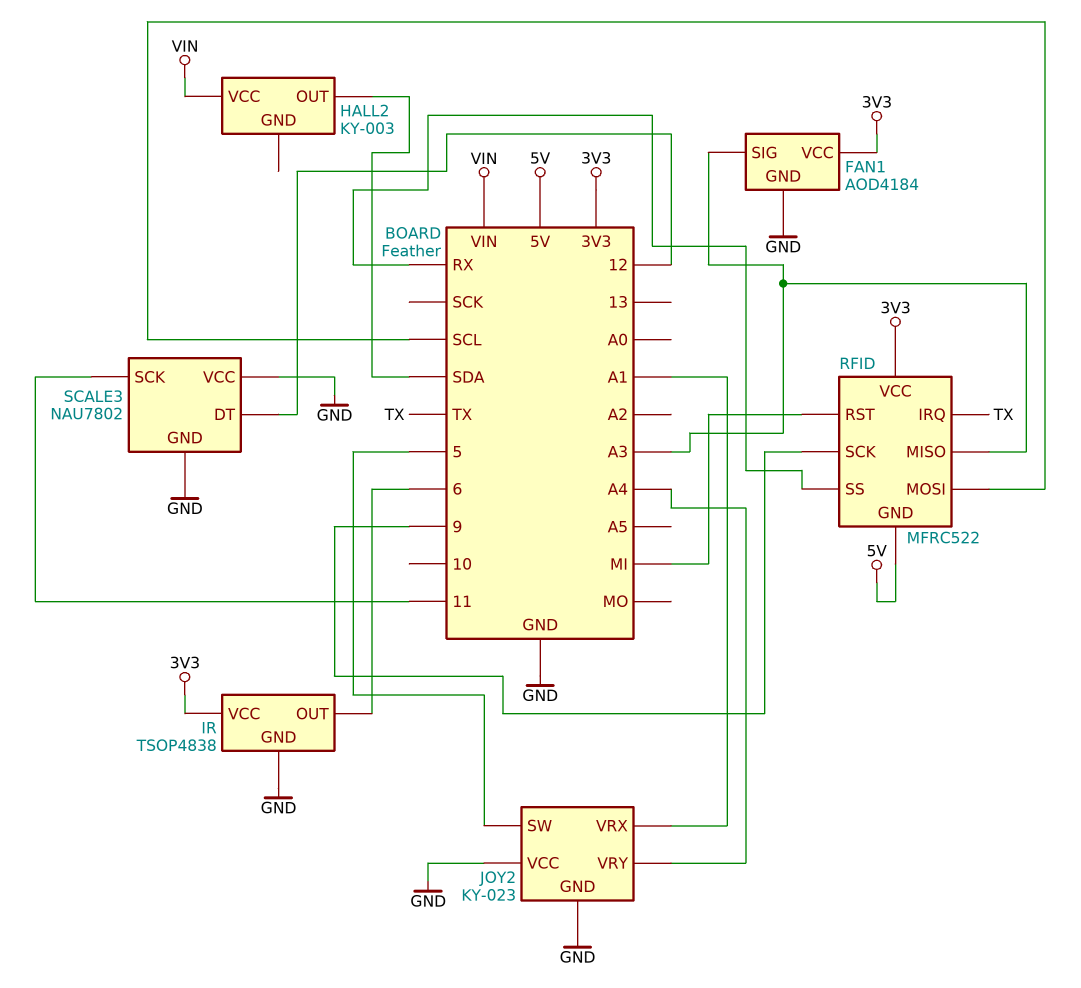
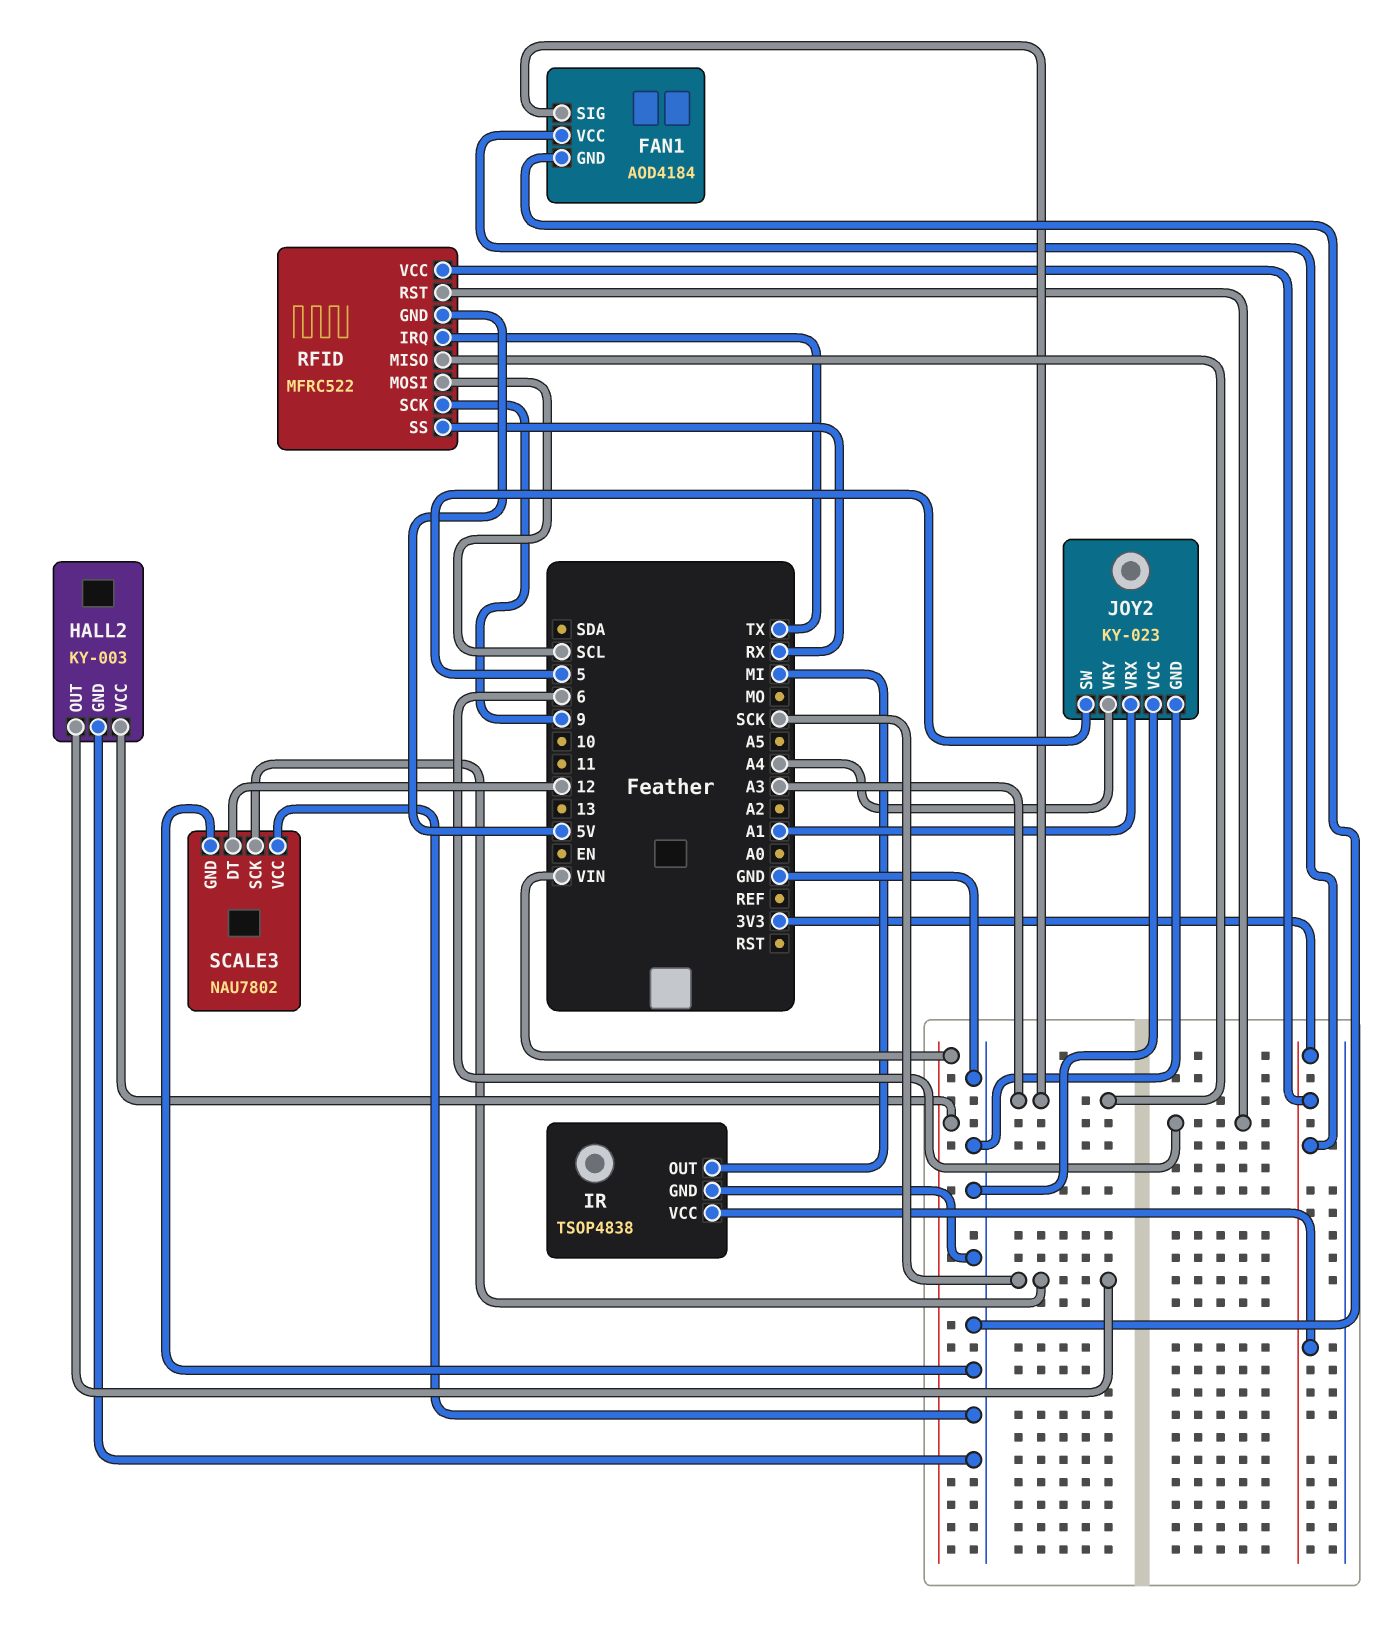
HALL2 pin GND: none -> GND
HALL2 pin OUT: SDA -> SCK
IR pin OUT: 6 -> MI
RFID pin RST: MI -> 6
SCALE3 pin SCK: 11 -> SCK

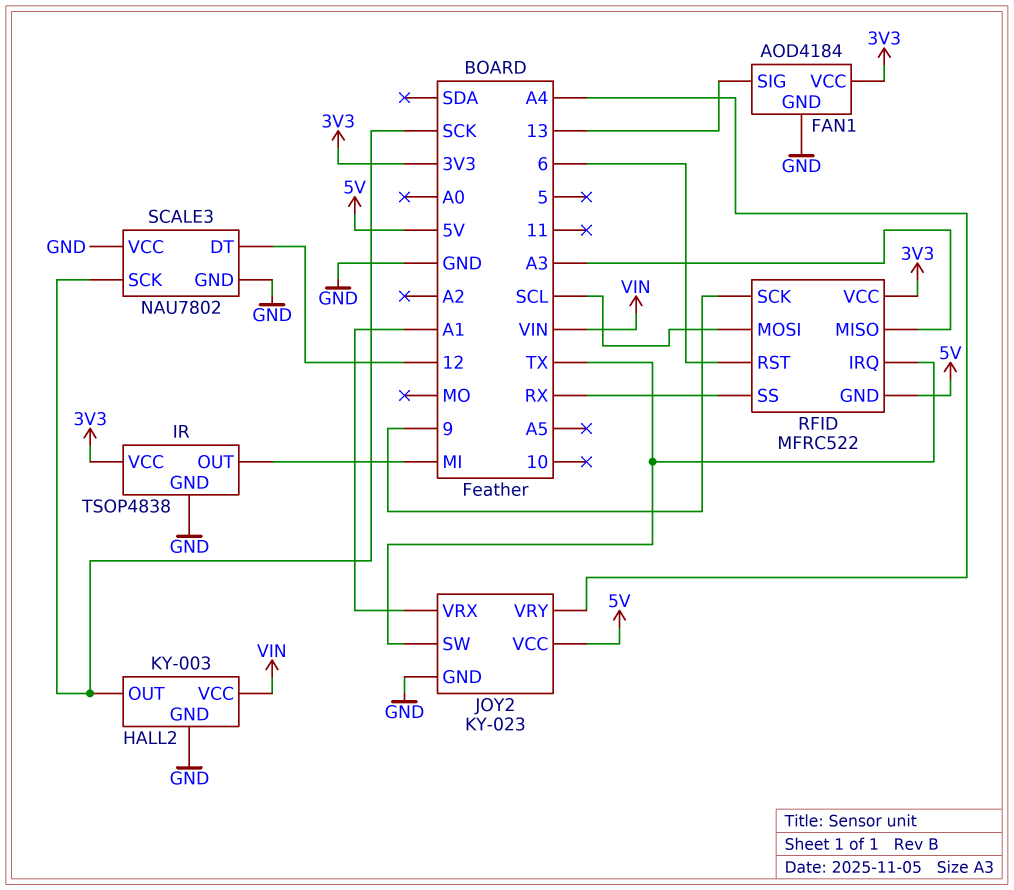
FAN1 pin SIG: A3 -> 13
JOY2 pin SW: 5 -> TX
JOY2 pin VCC: GND -> 5V

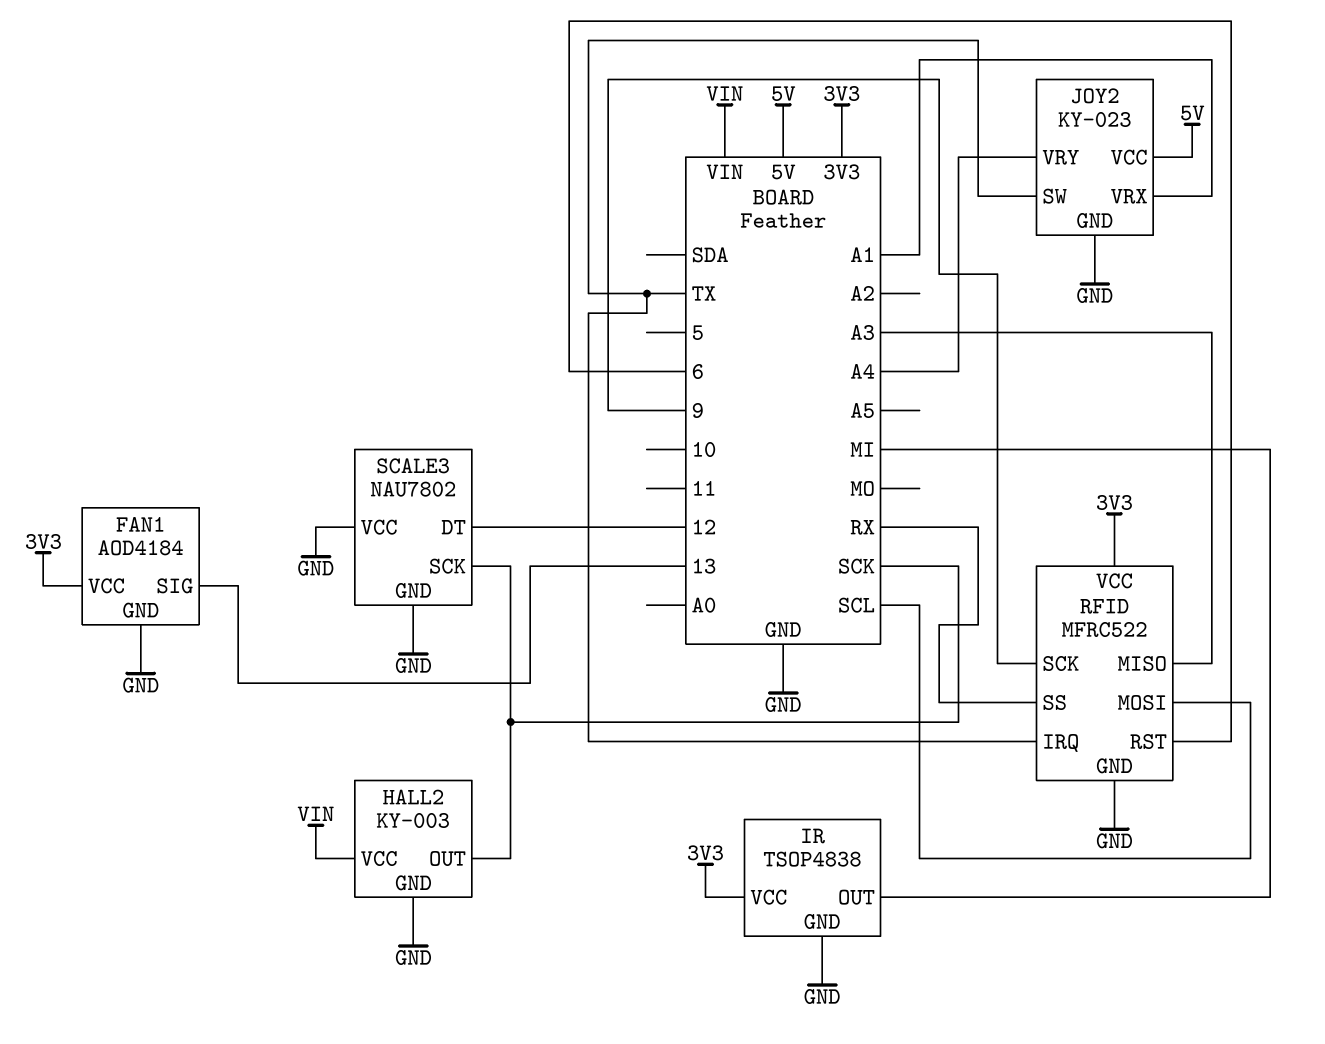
RFID pin GND: 5V -> GND

